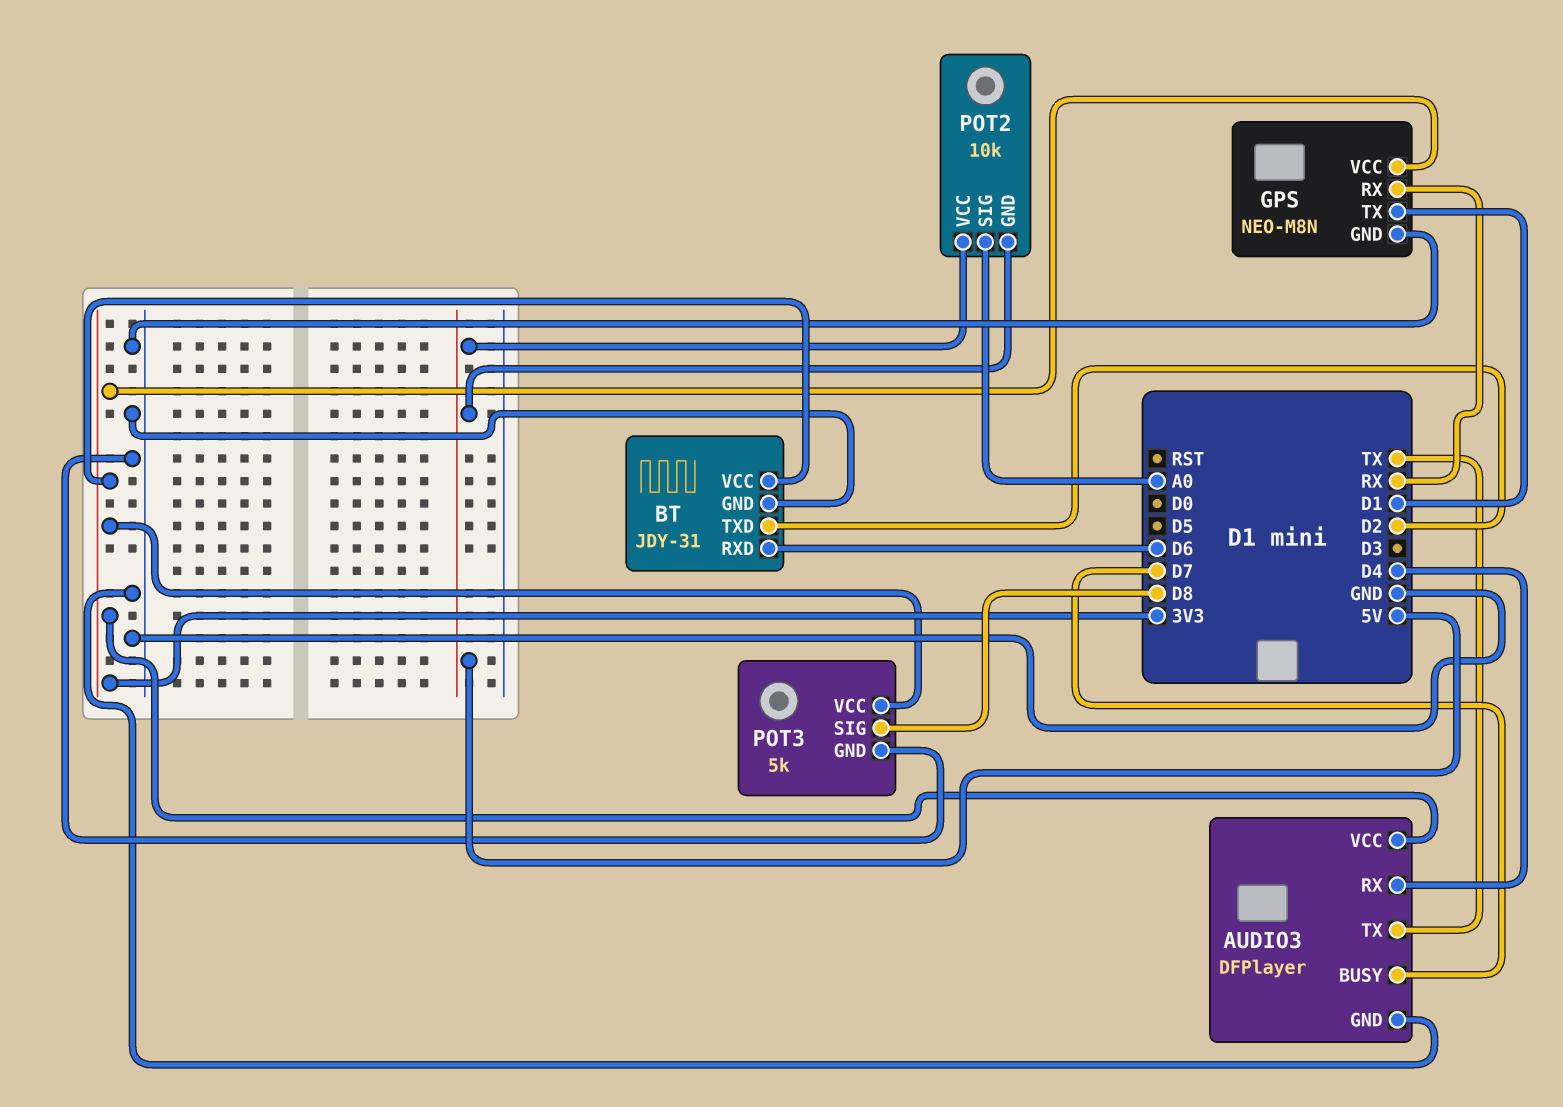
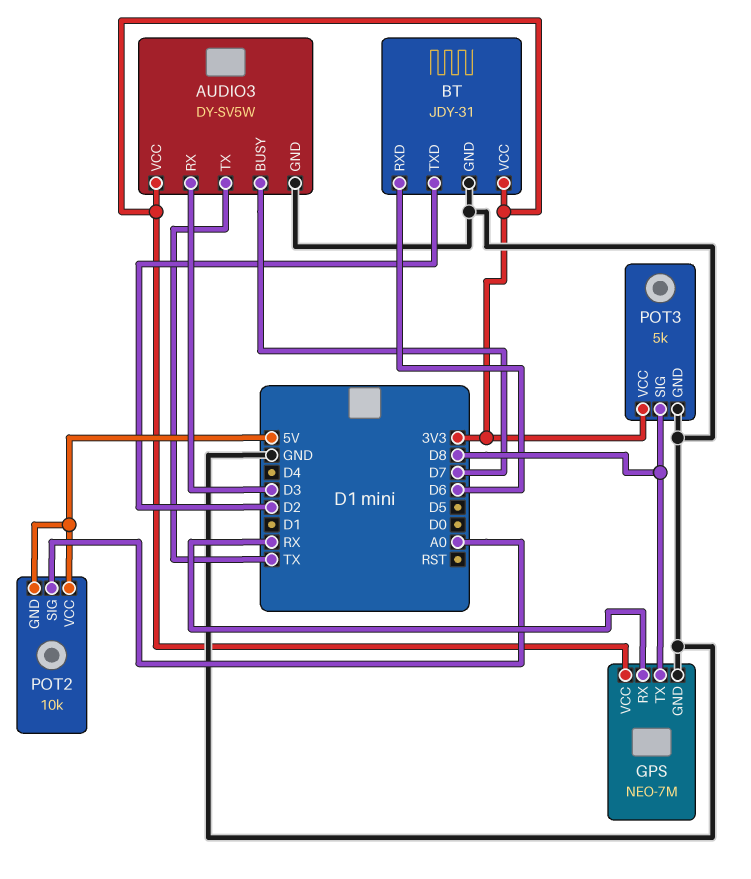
AUDIO3: DFPlayer -> DY-SV5W
AUDIO3 pin RX: D4 -> D3
GPS: NEO-M8N -> NEO-7M
GPS pin TX: D1 -> D8

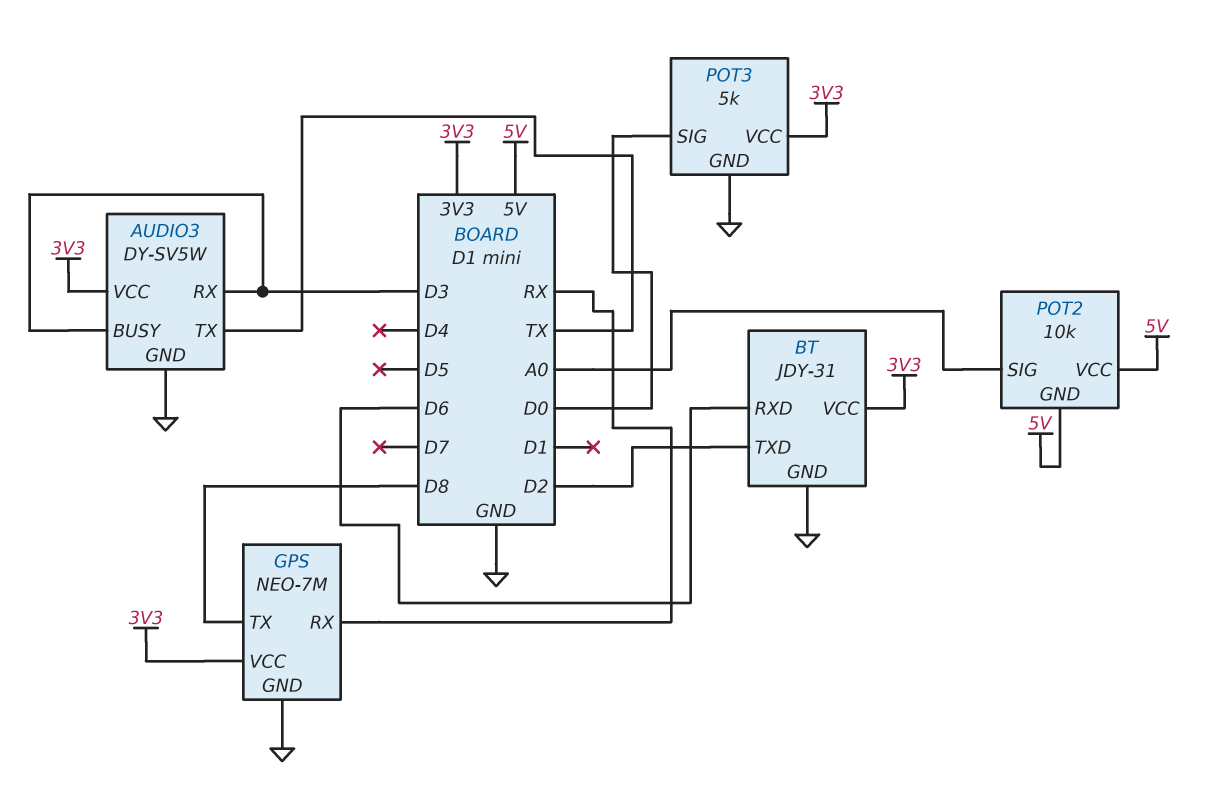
AUDIO3 pin BUSY: D7 -> D3
POT3 pin SIG: D8 -> D0

